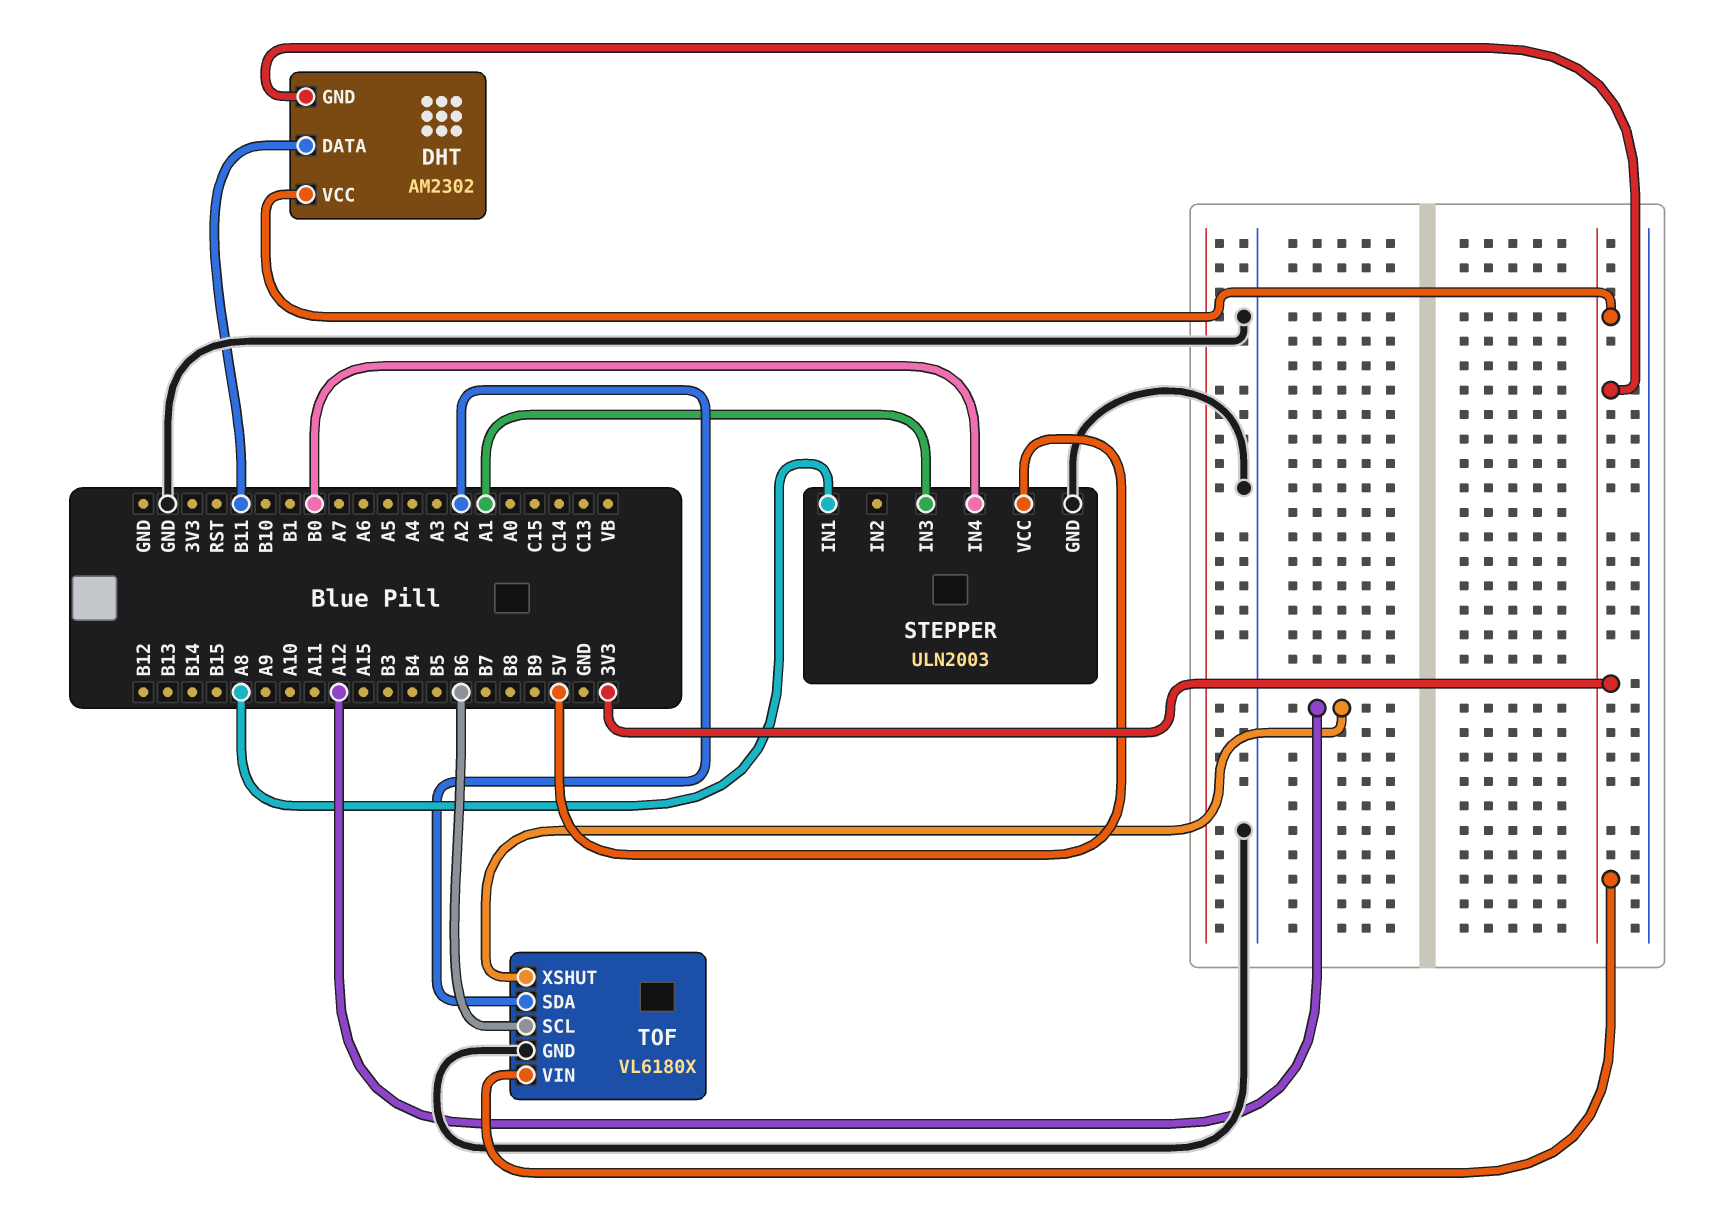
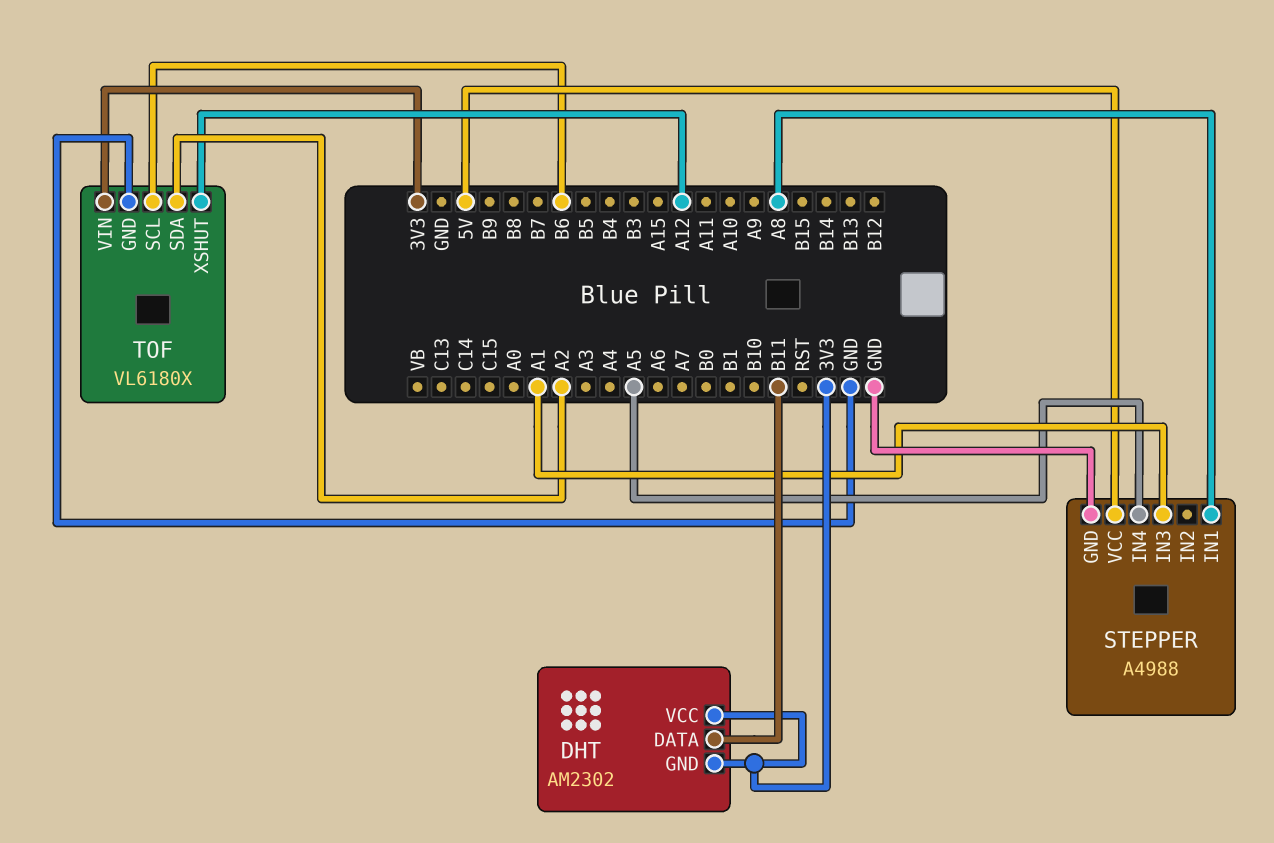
STEPPER: ULN2003 -> A4988
STEPPER pin IN4: B0 -> A5

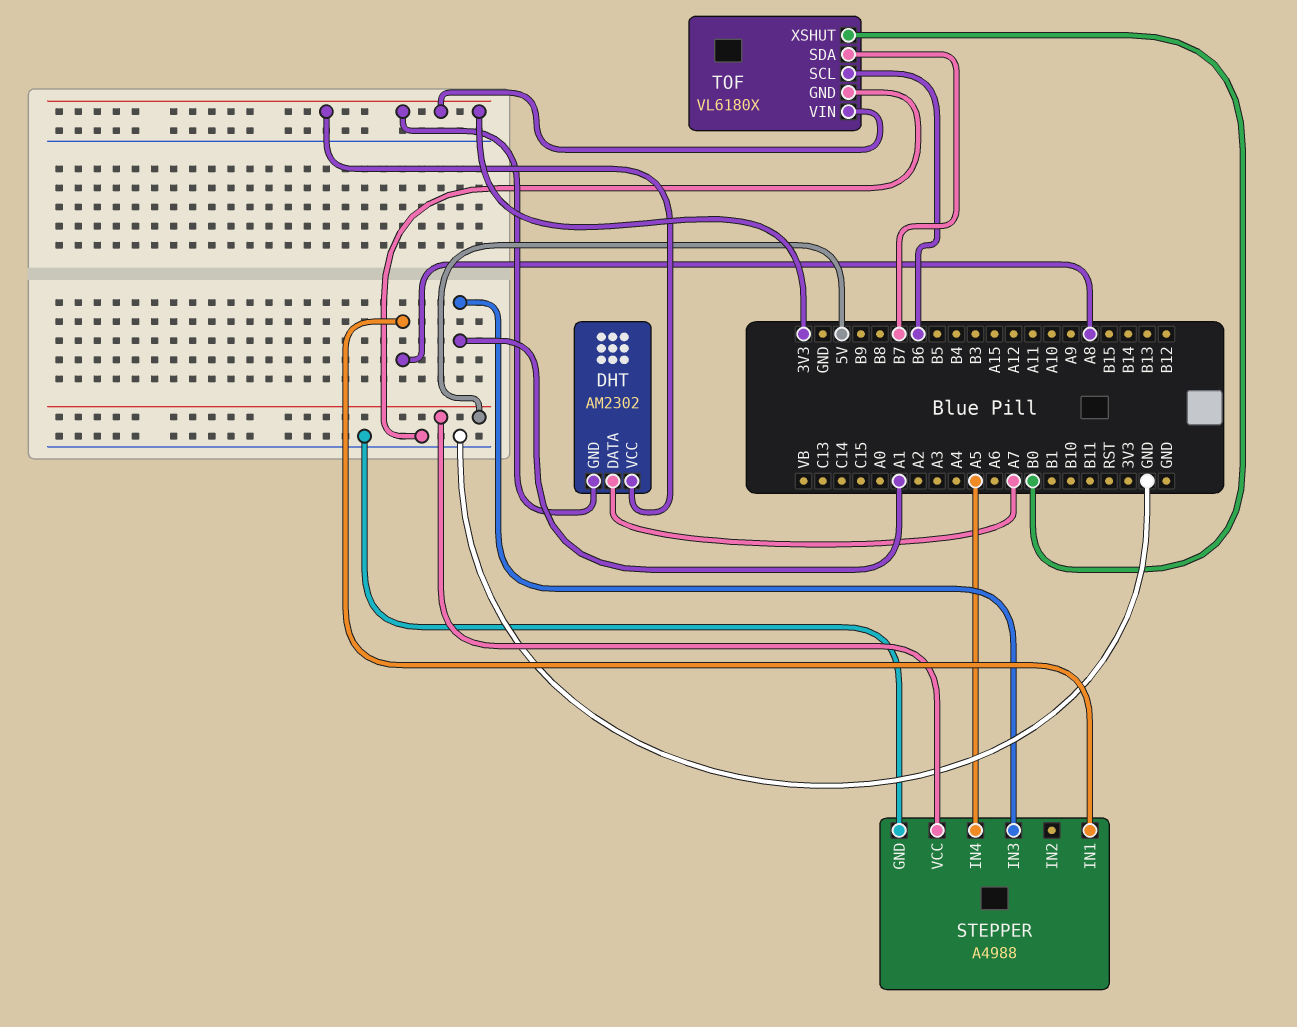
DHT pin DATA: B11 -> A7
TOF pin SDA: A2 -> B7
TOF pin XSHUT: A12 -> B0

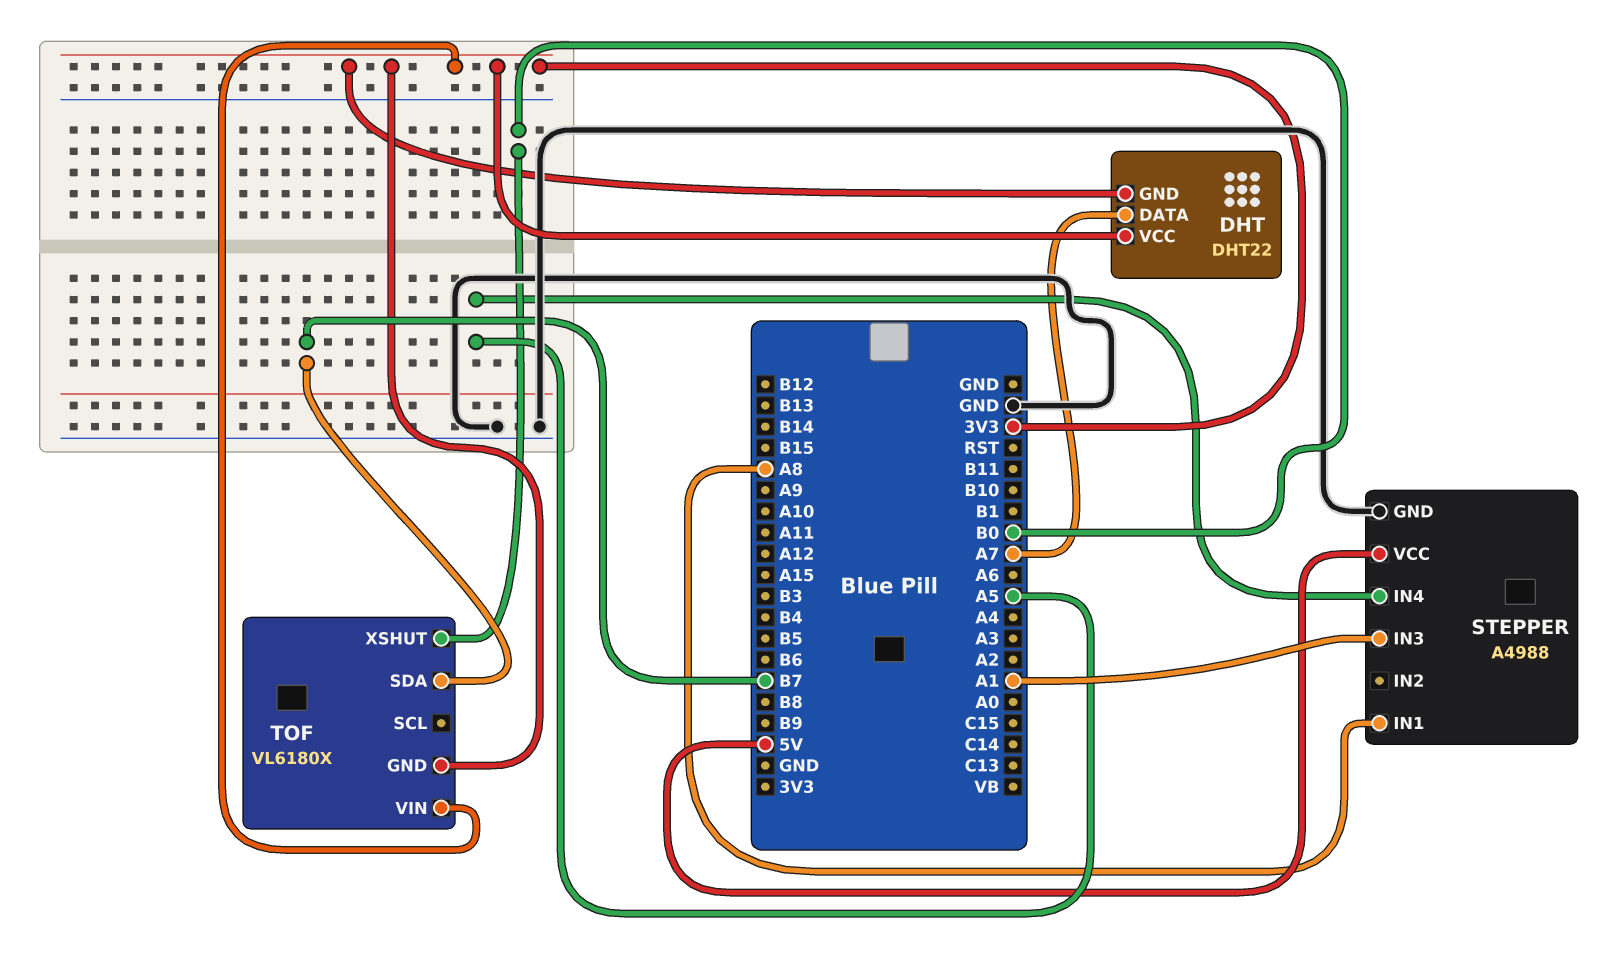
DHT: AM2302 -> DHT22
TOF pin GND: GND -> 3V3
TOF pin SCL: B6 -> none

